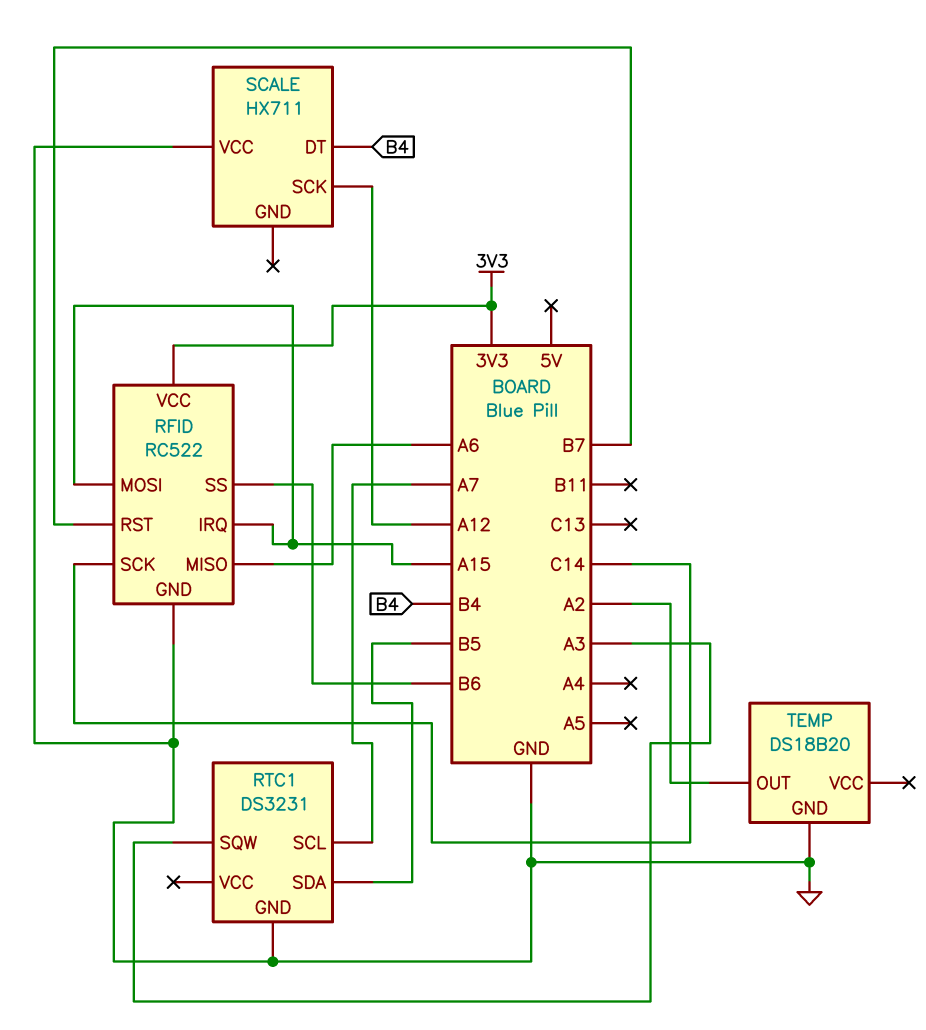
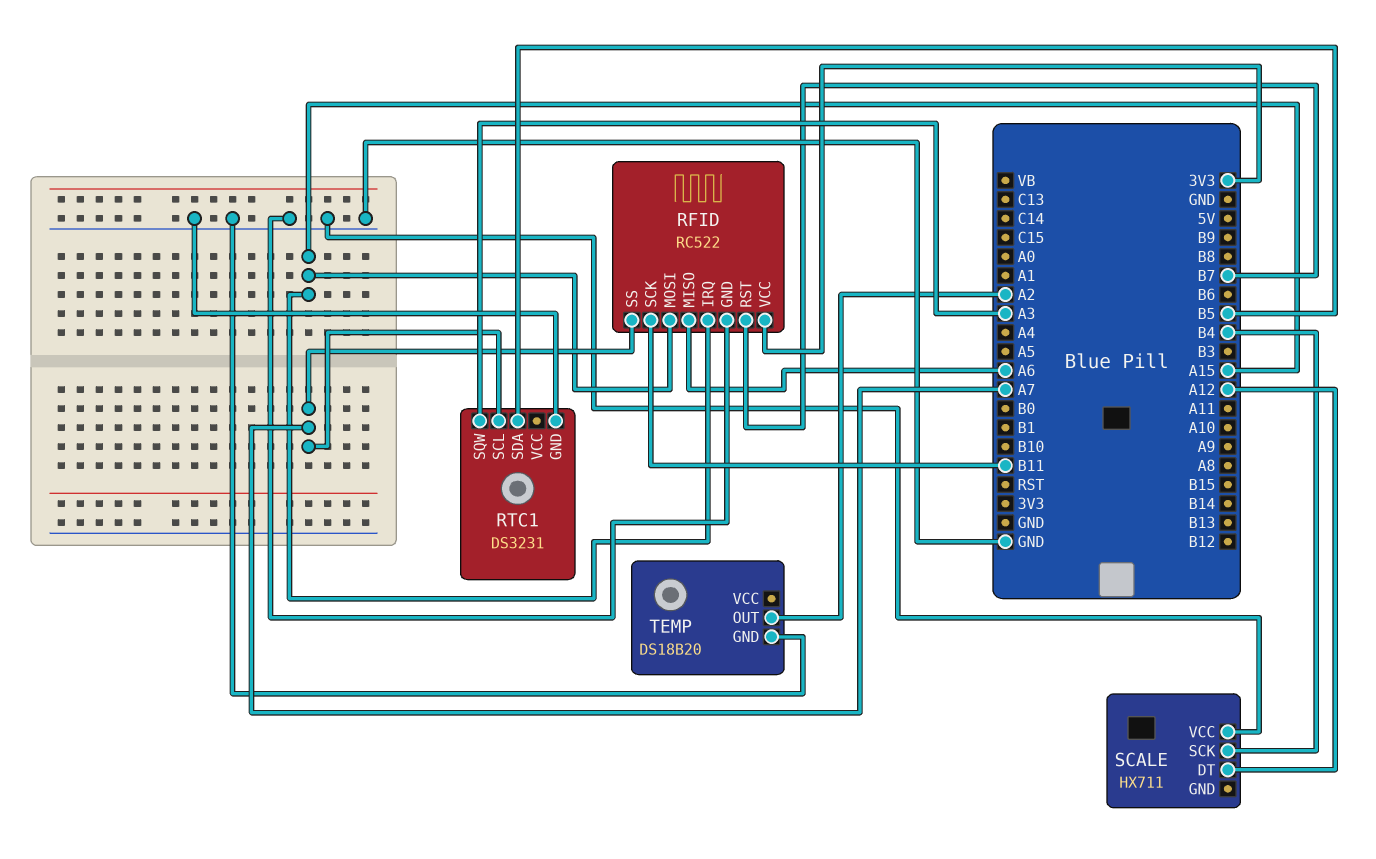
RFID pin SCK: C14 -> B11
RFID pin SS: B6 -> A7
SCALE pin DT: B4 -> A12
SCALE pin SCK: A12 -> B4

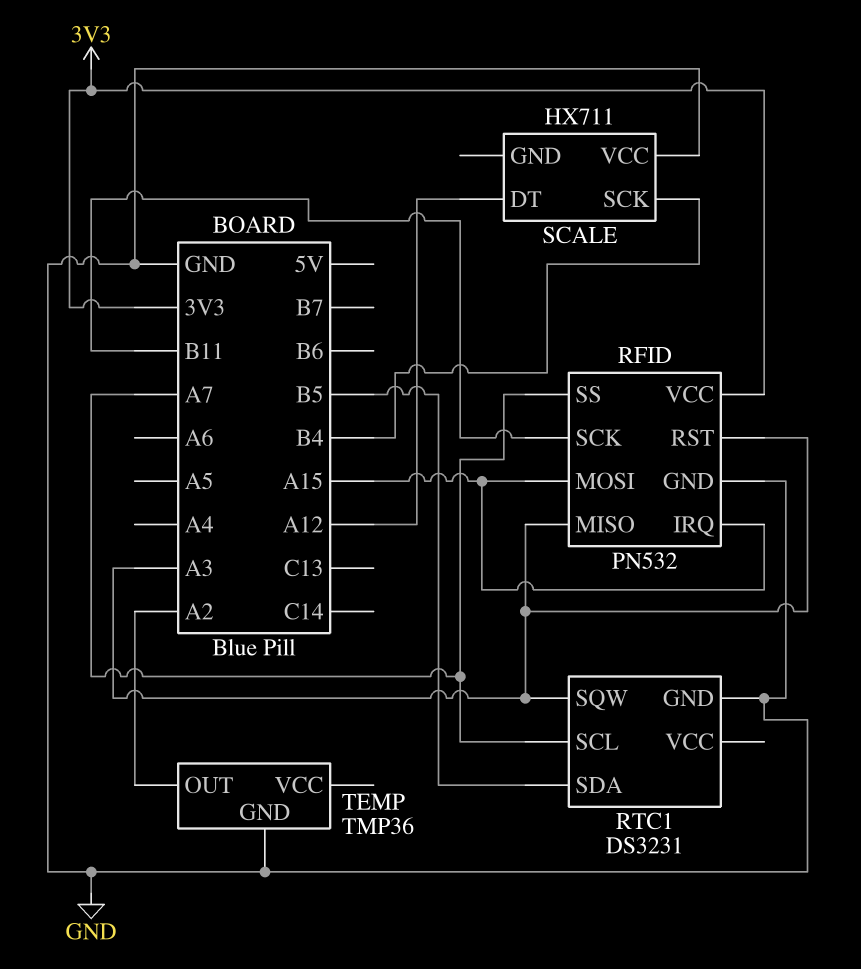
RFID: RC522 -> PN532
RFID pin MISO: A6 -> A3
RFID pin RST: B7 -> A3
TEMP: DS18B20 -> TMP36

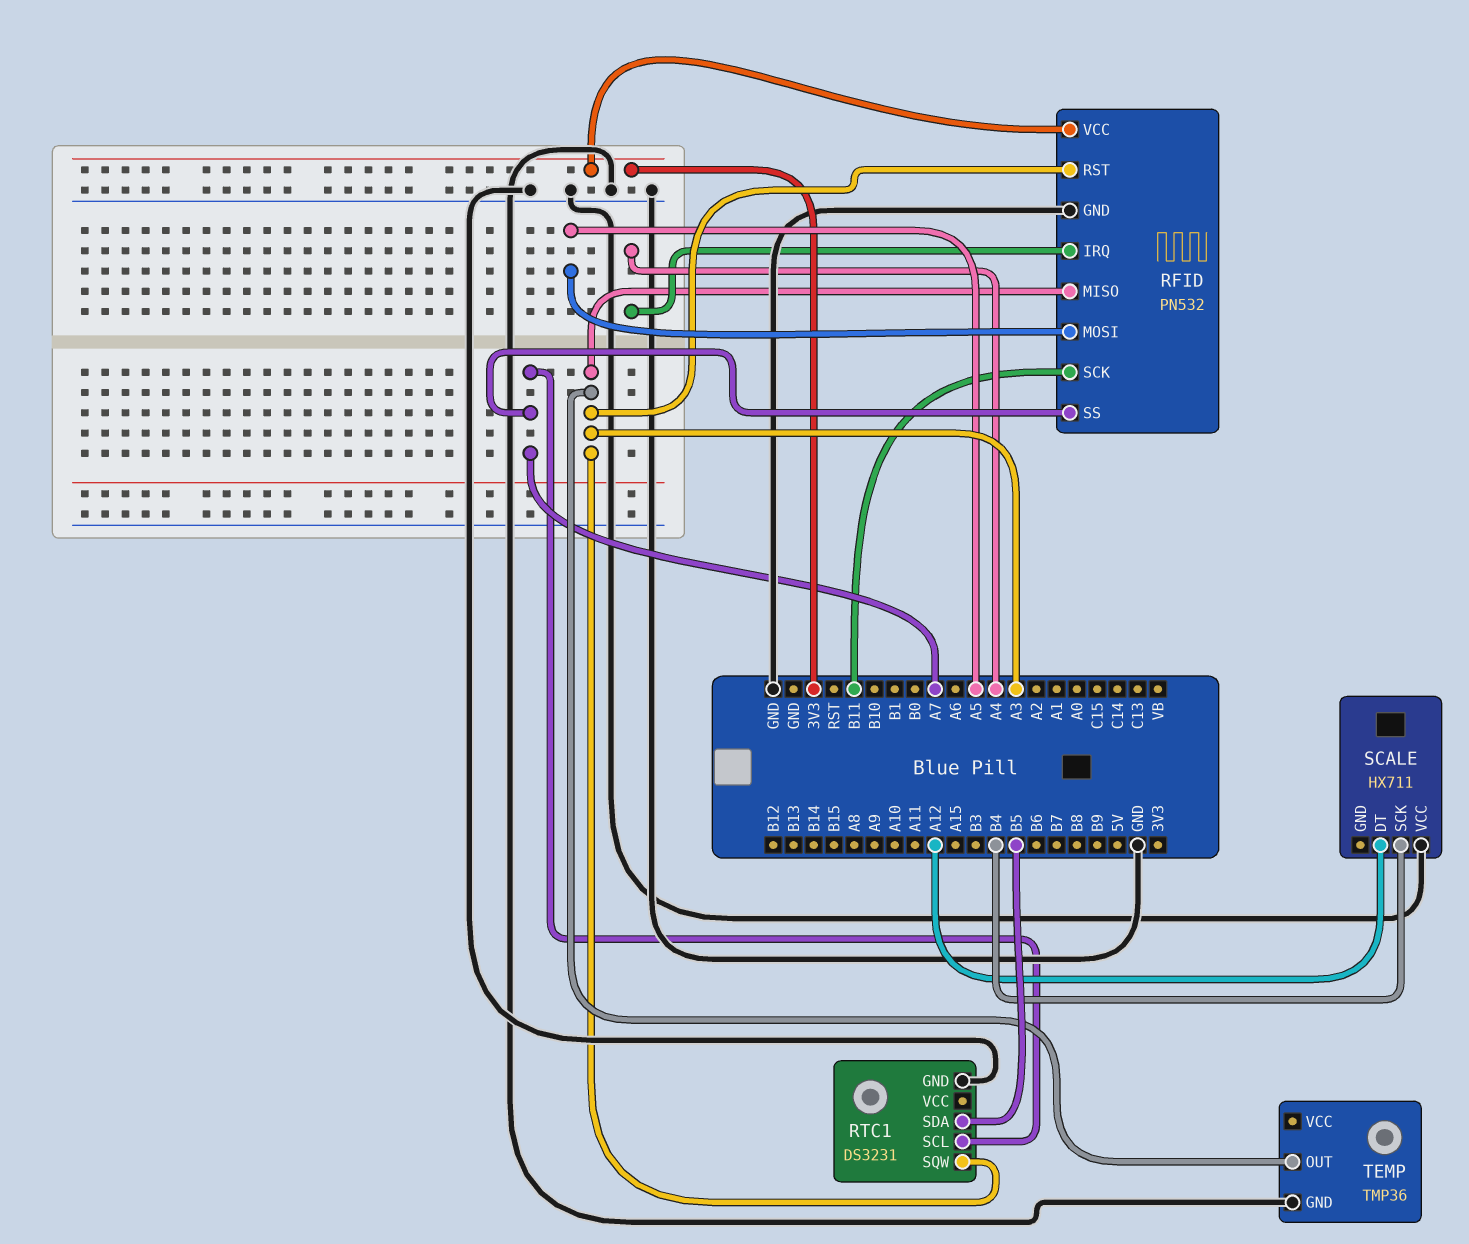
RFID pin IRQ: A15 -> A4
RFID pin MOSI: A15 -> A5
TEMP pin OUT: A2 -> A3

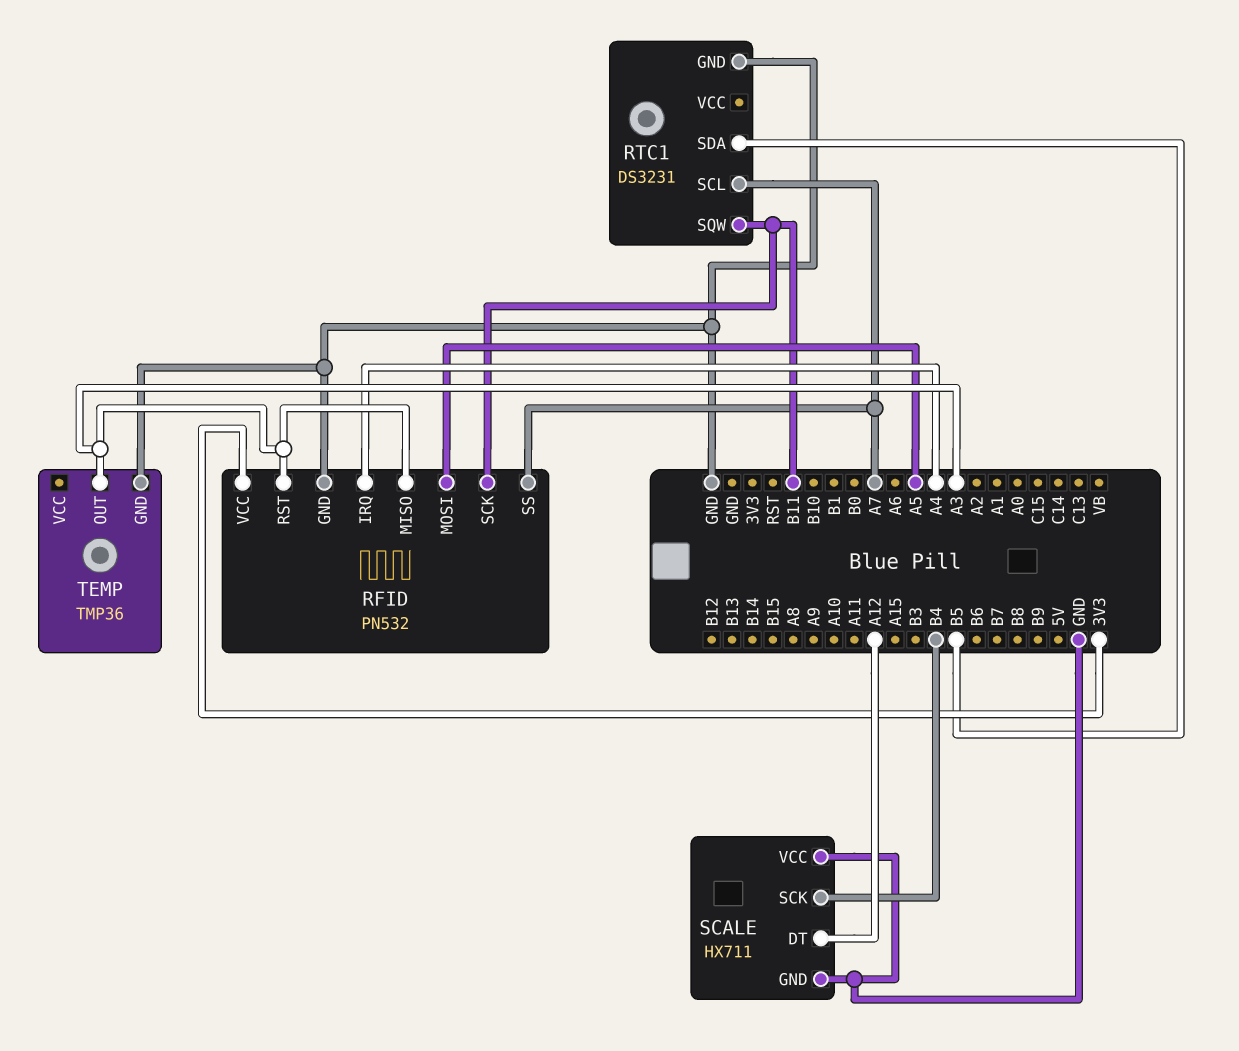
RTC1 pin SQW: A3 -> B11
SCALE pin GND: none -> GND

